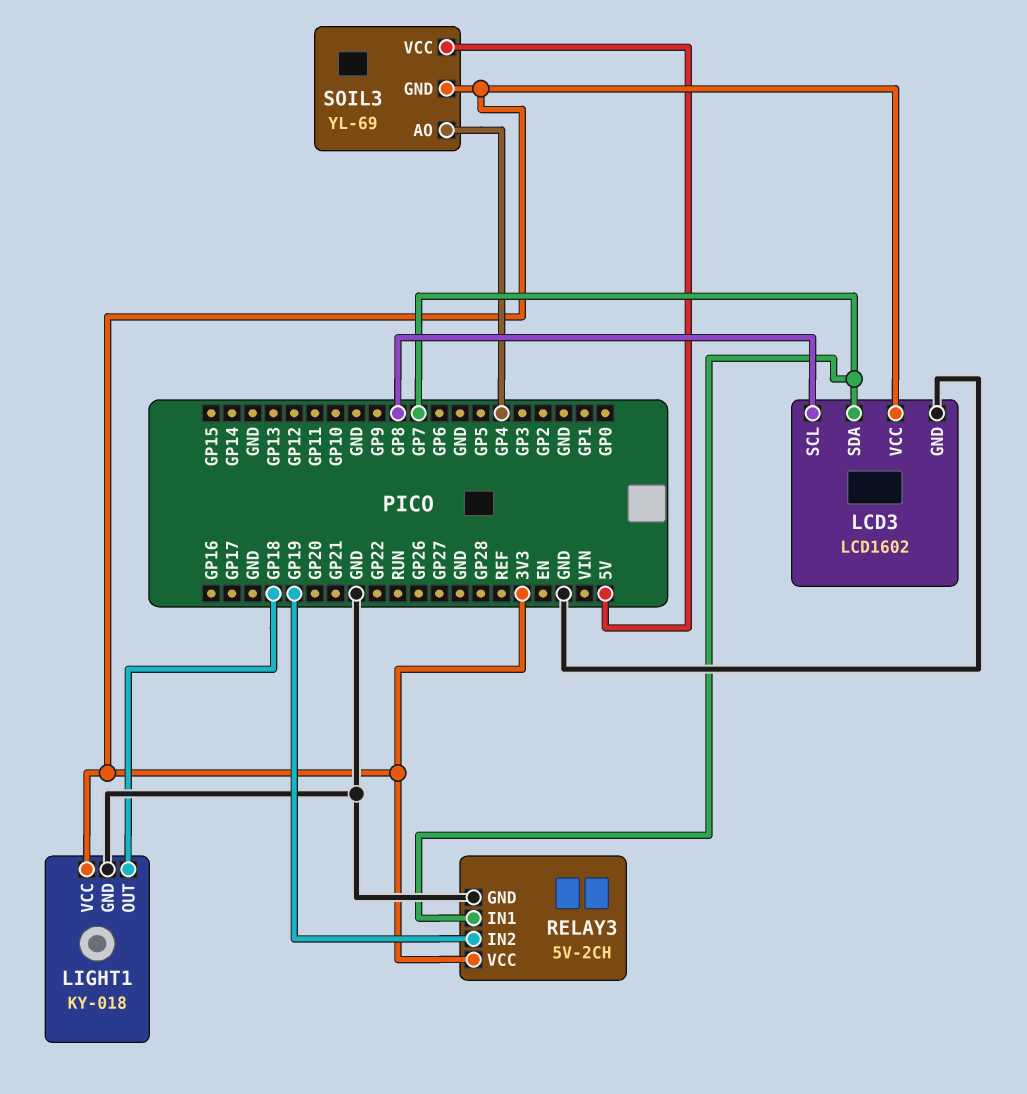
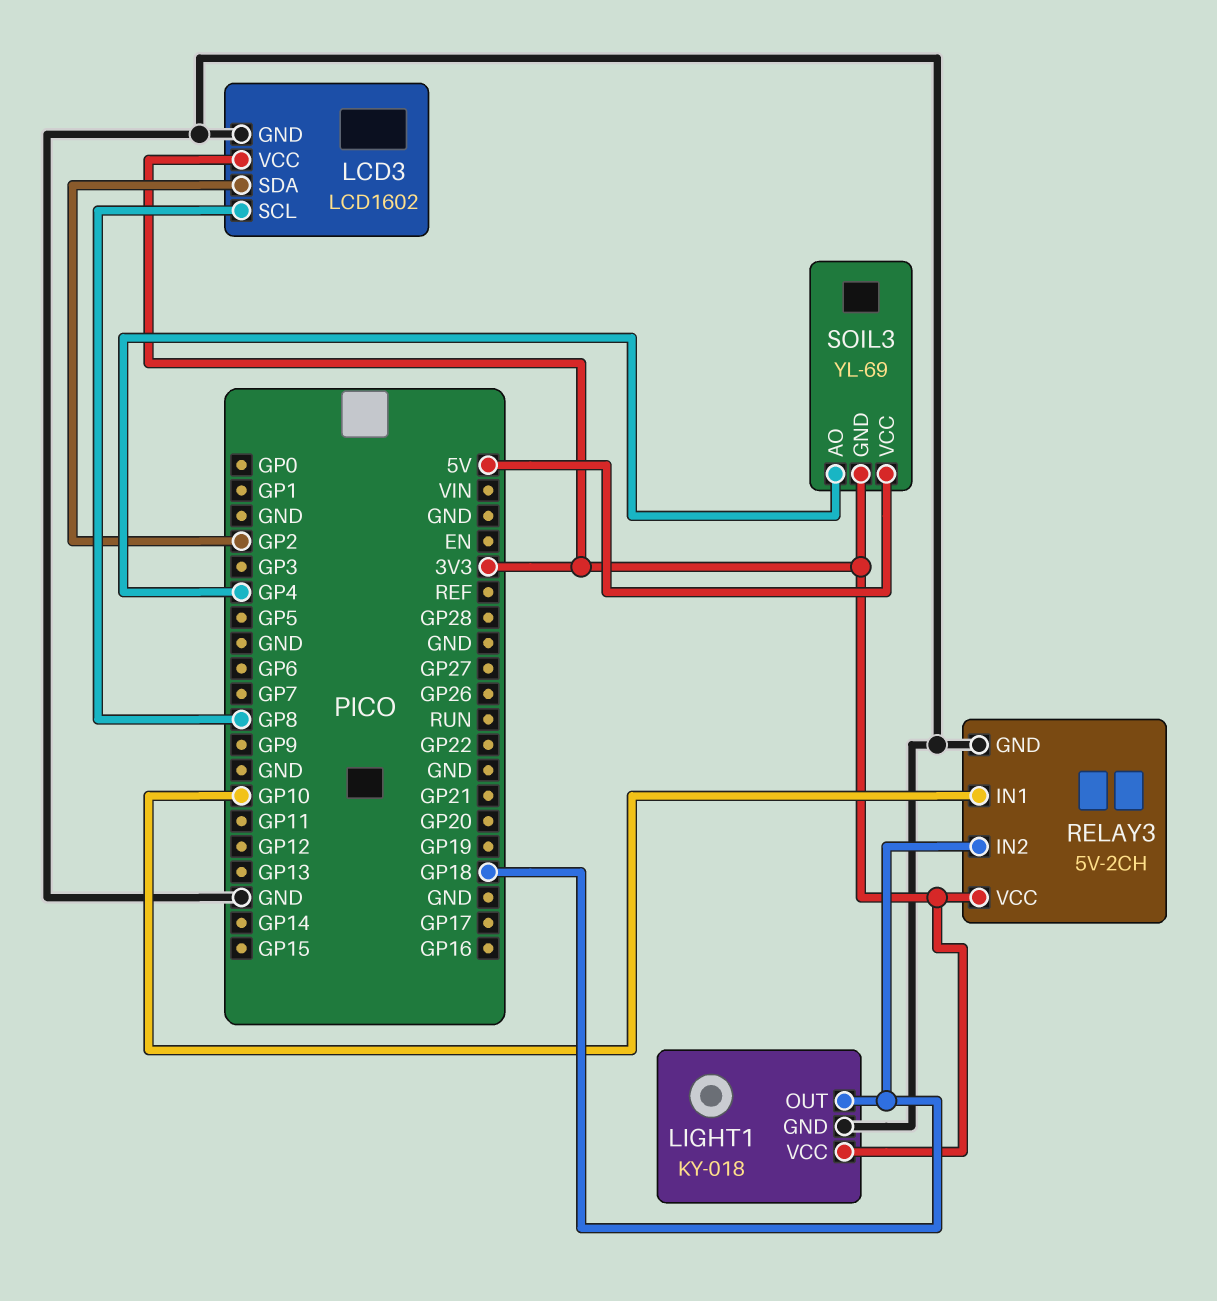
LCD3 pin SDA: GP7 -> GP2
RELAY3 pin IN1: GP7 -> GP10
RELAY3 pin IN2: GP19 -> GP18

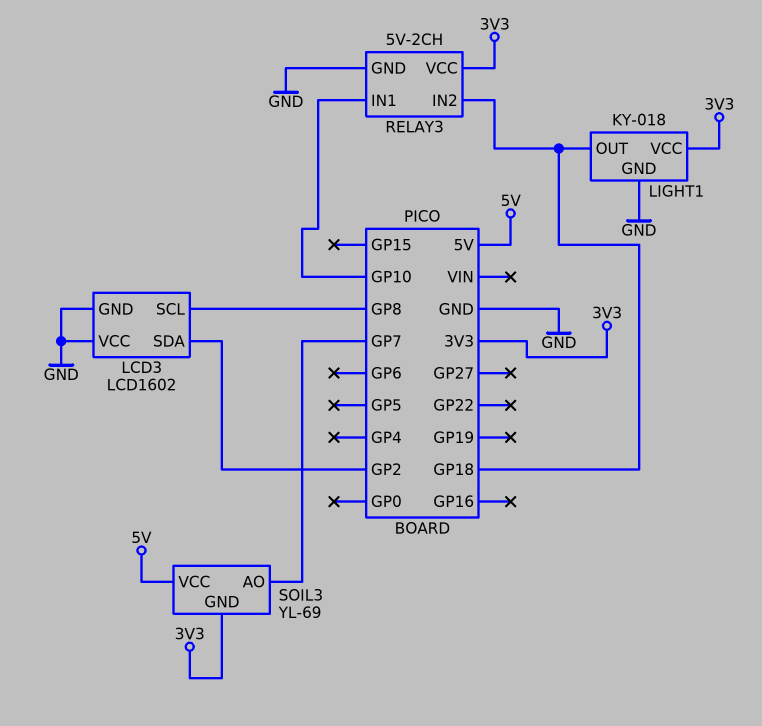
LCD3 pin VCC: 3V3 -> GND
SOIL3 pin AO: GP4 -> GP7

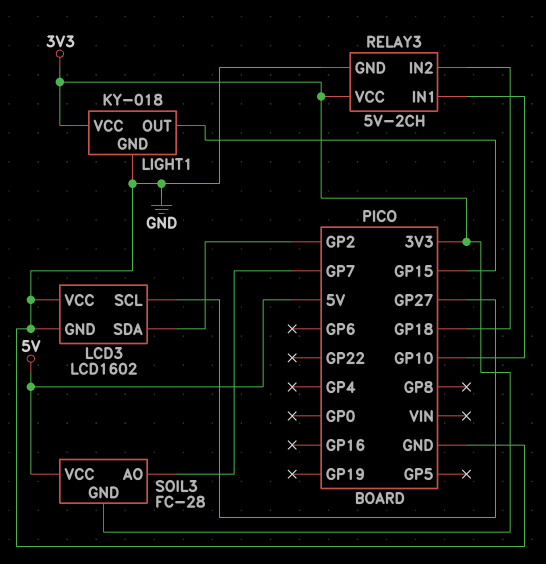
LCD3 pin SCL: GP8 -> GP27
LIGHT1 pin OUT: GP18 -> GP15
SOIL3: YL-69 -> FC-28

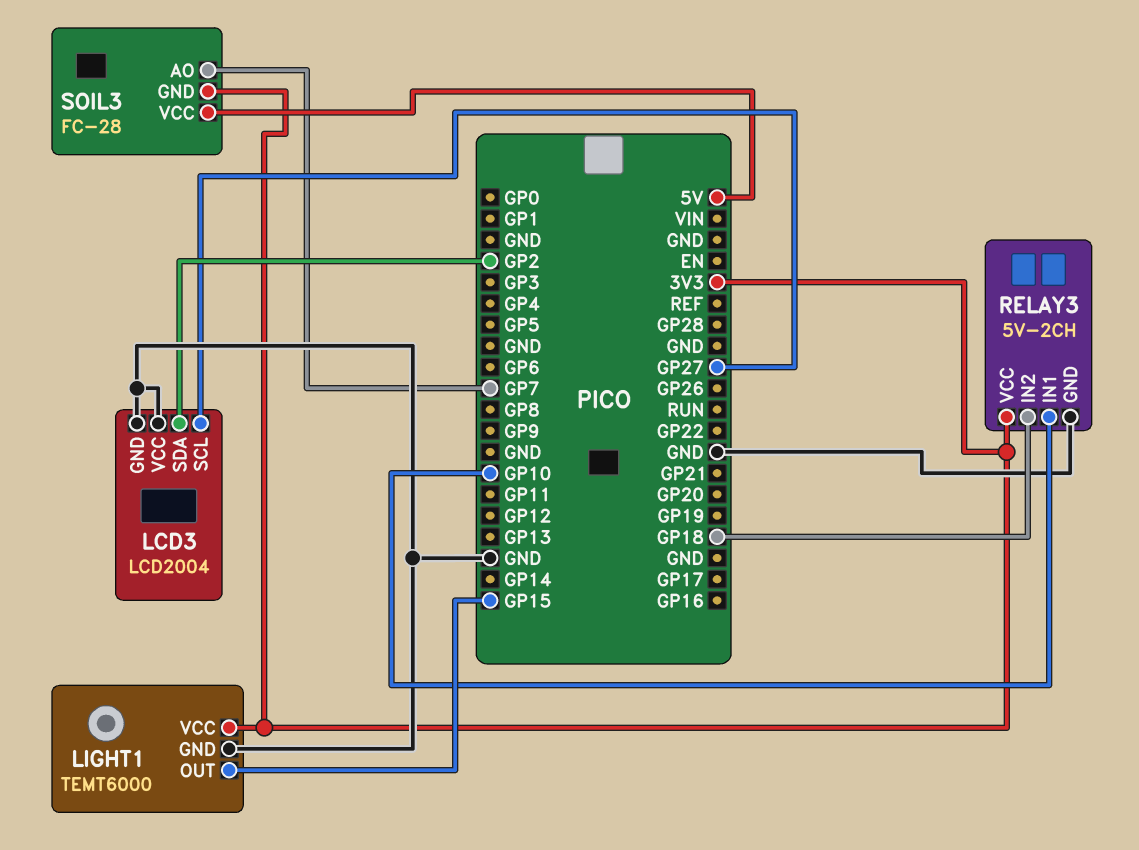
LCD3: LCD1602 -> LCD2004
LIGHT1: KY-018 -> TEMT6000

